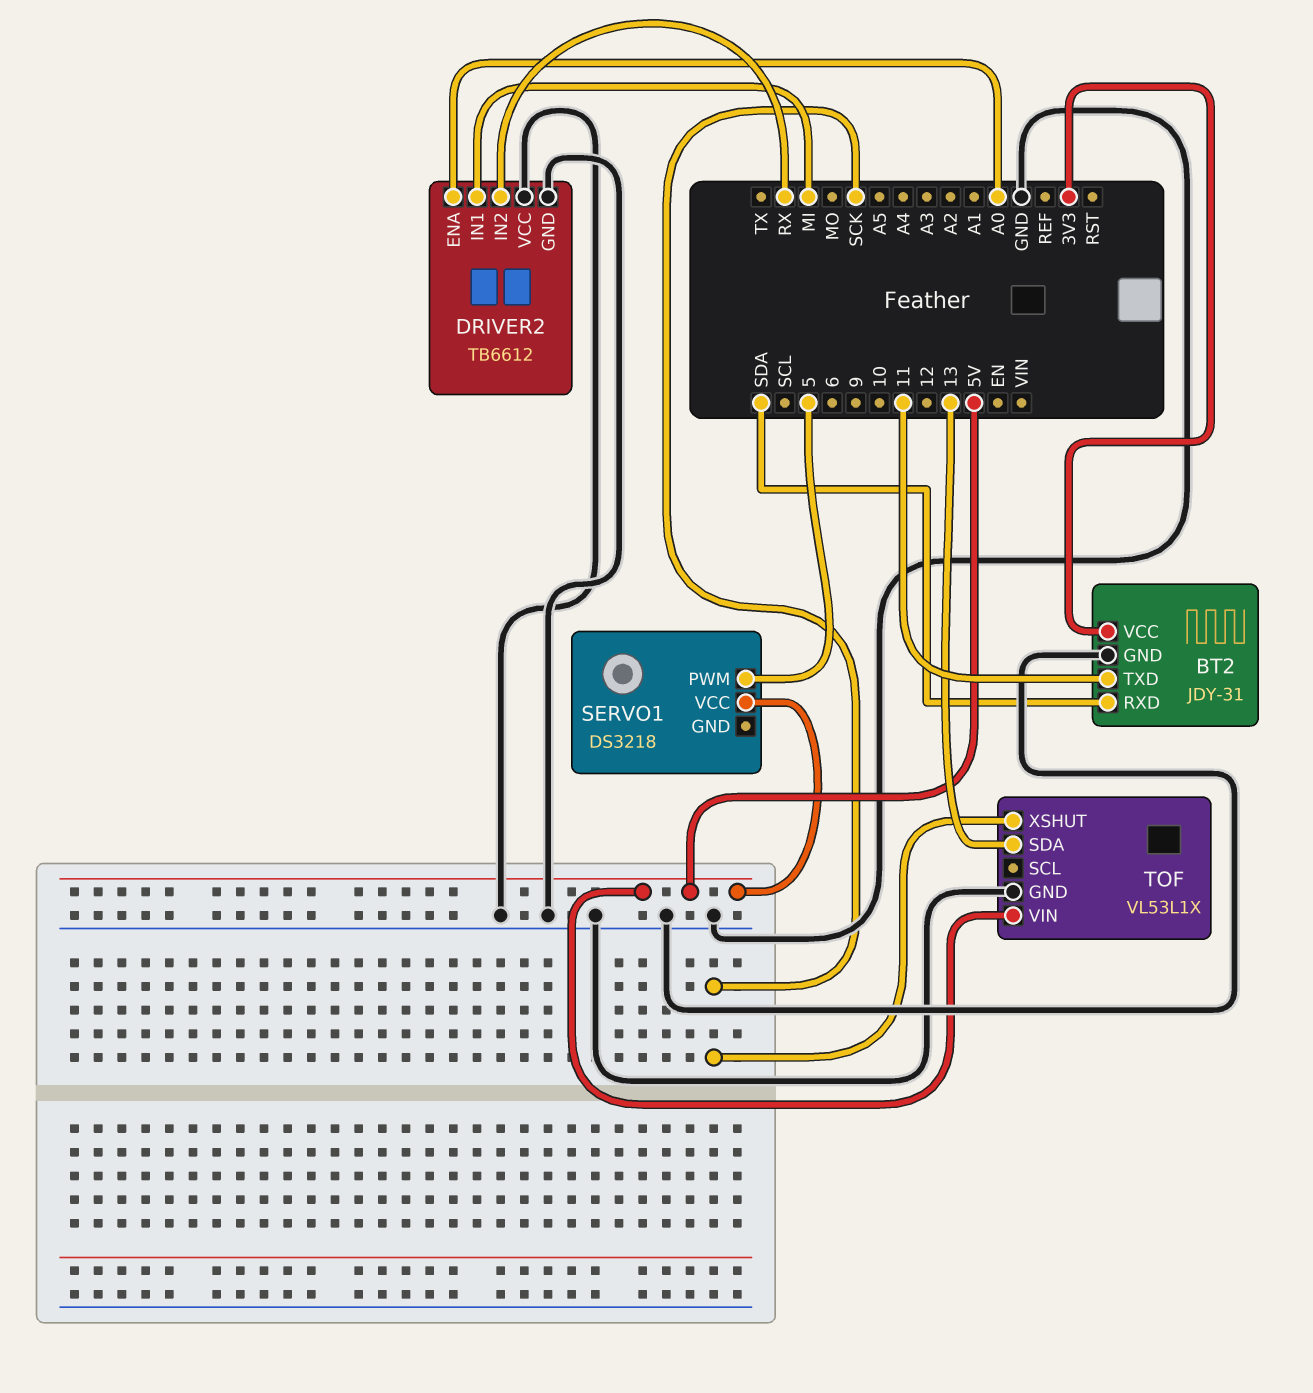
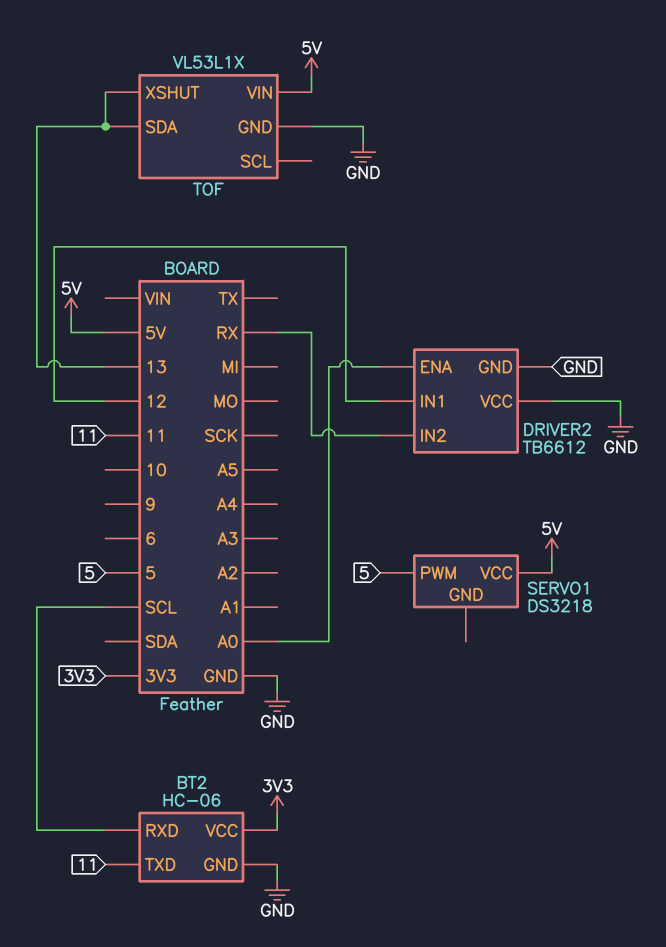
BT2: JDY-31 -> HC-06
BT2 pin RXD: SDA -> SCL
DRIVER2 pin IN1: MI -> 12
TOF pin XSHUT: SCK -> 13

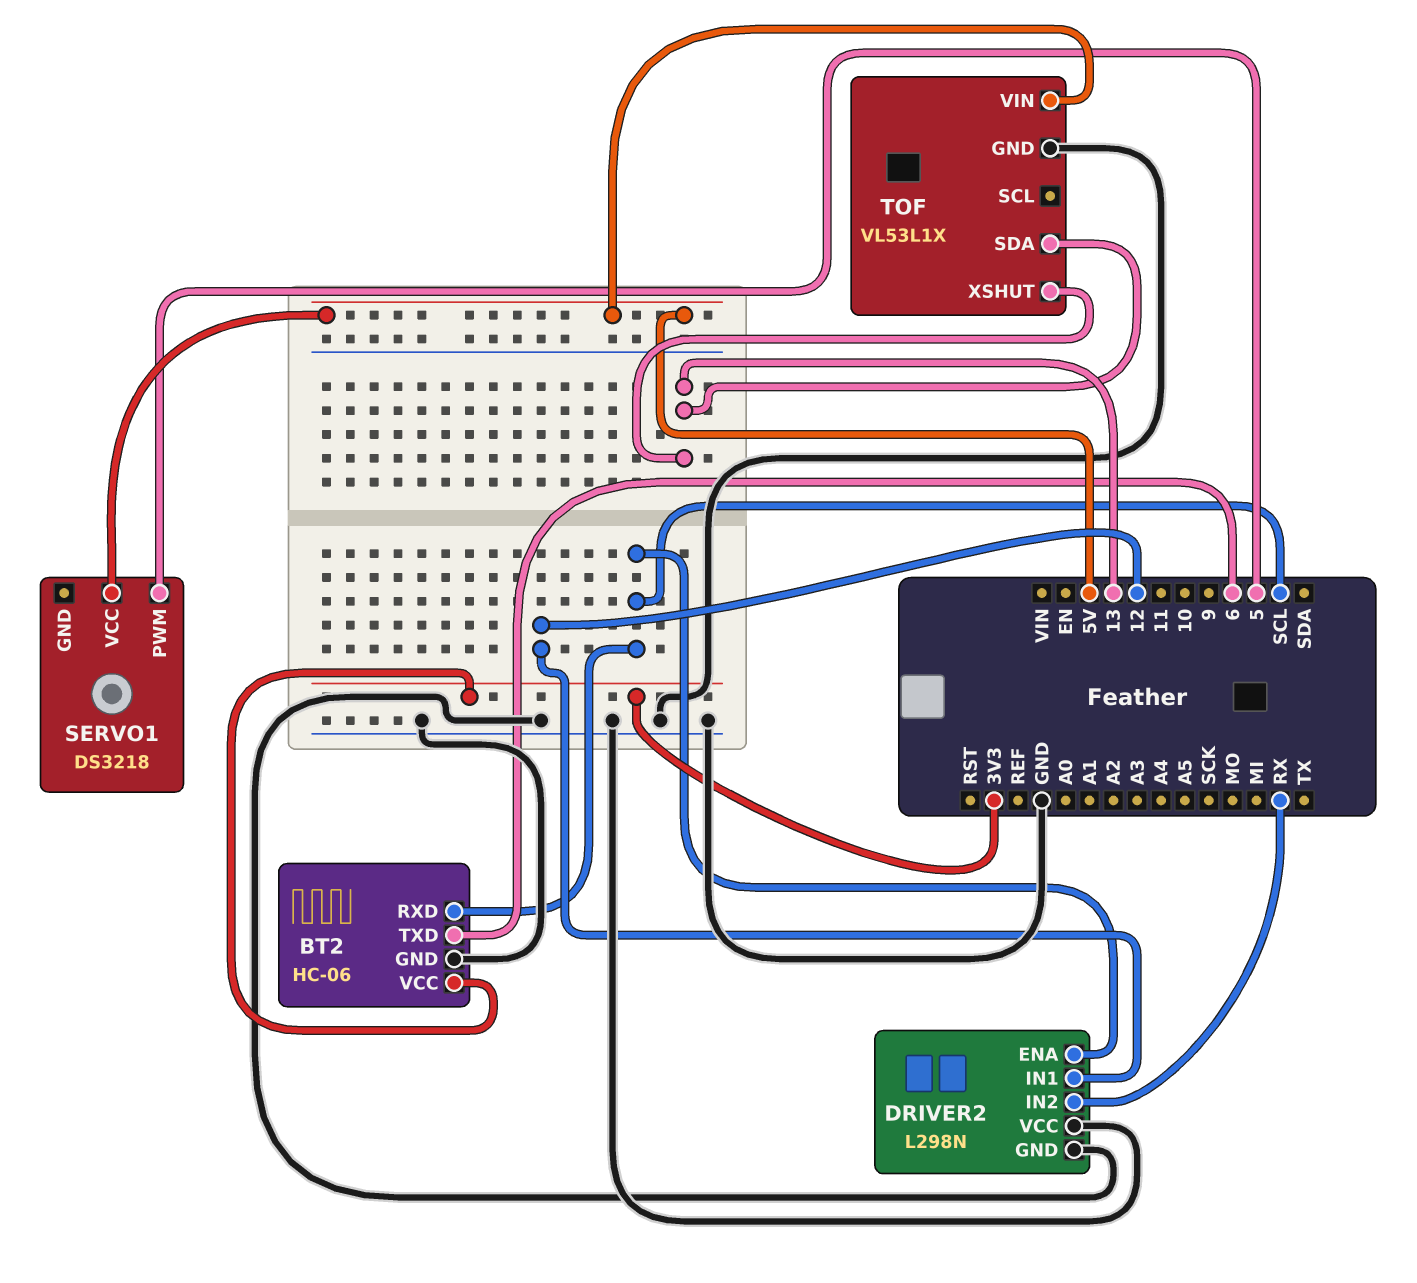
BT2 pin TXD: 11 -> 6
DRIVER2: TB6612 -> L298N
DRIVER2 pin ENA: A0 -> SCL

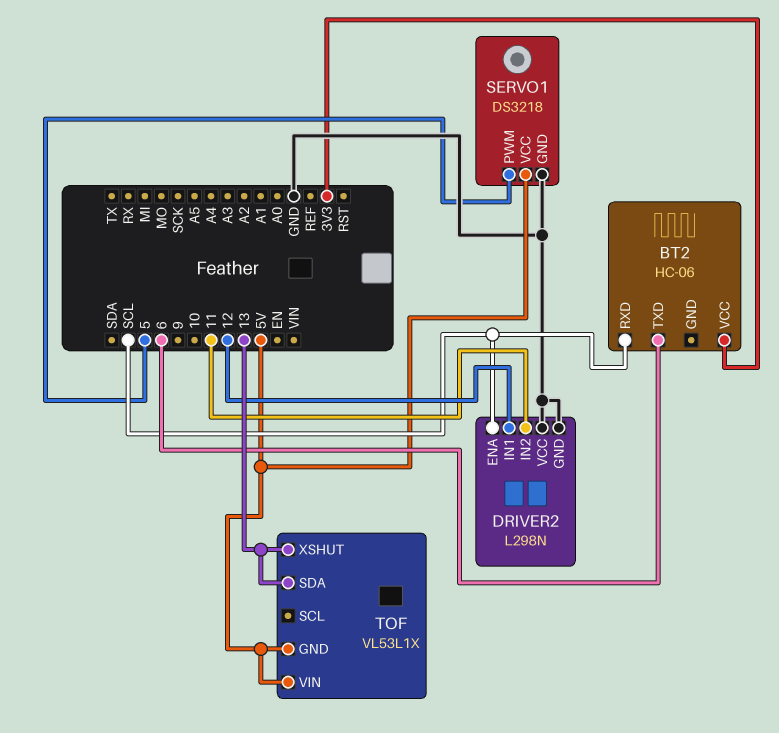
BT2 pin GND: GND -> none
DRIVER2 pin IN2: RX -> 11
SERVO1 pin GND: none -> GND
TOF pin GND: GND -> 5V

